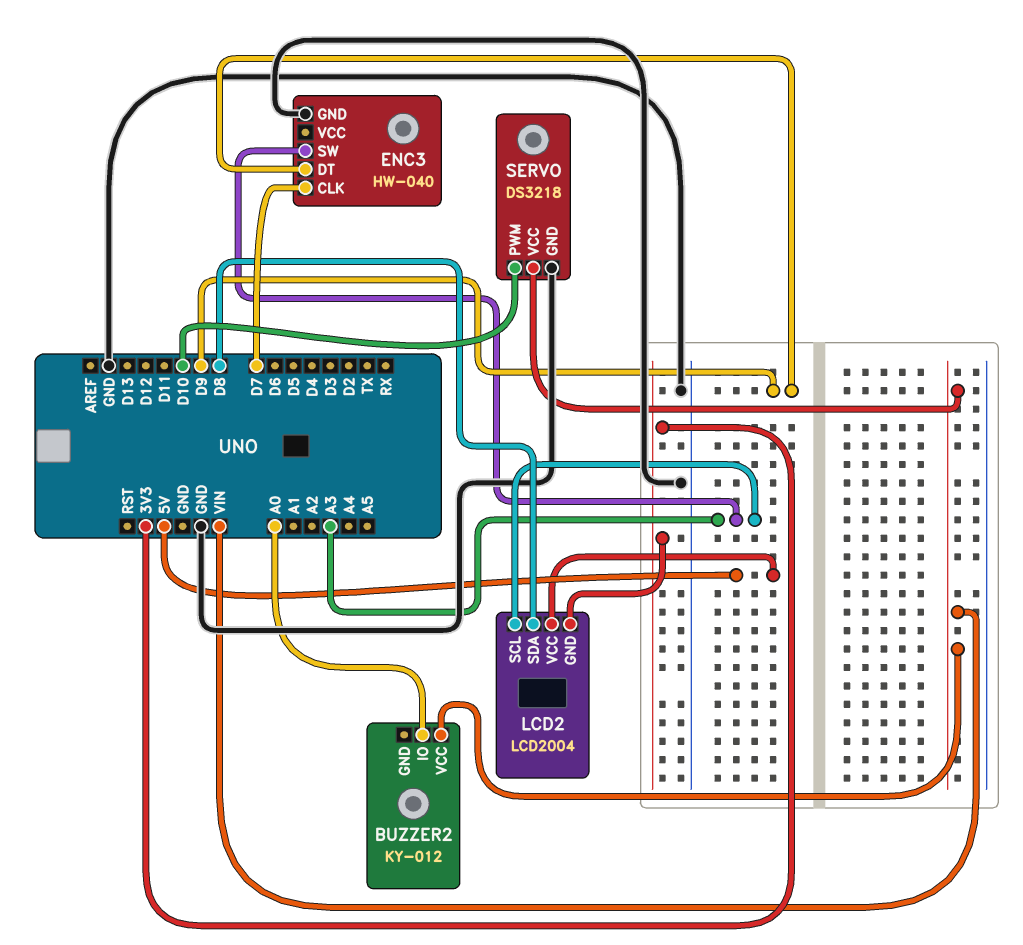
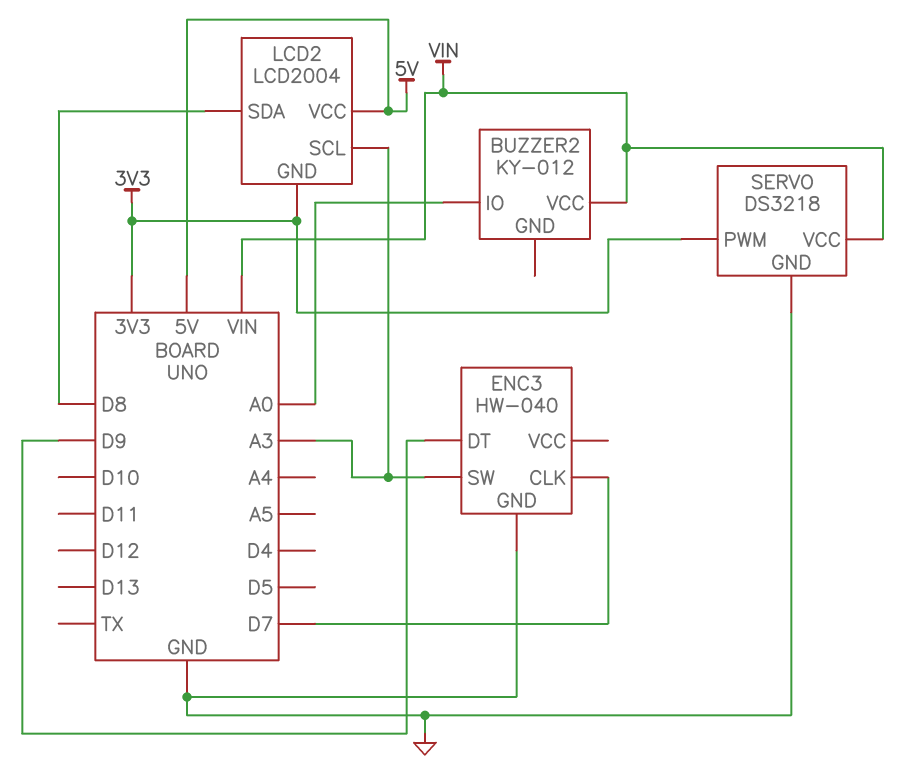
SERVO pin PWM: D10 -> 3V3

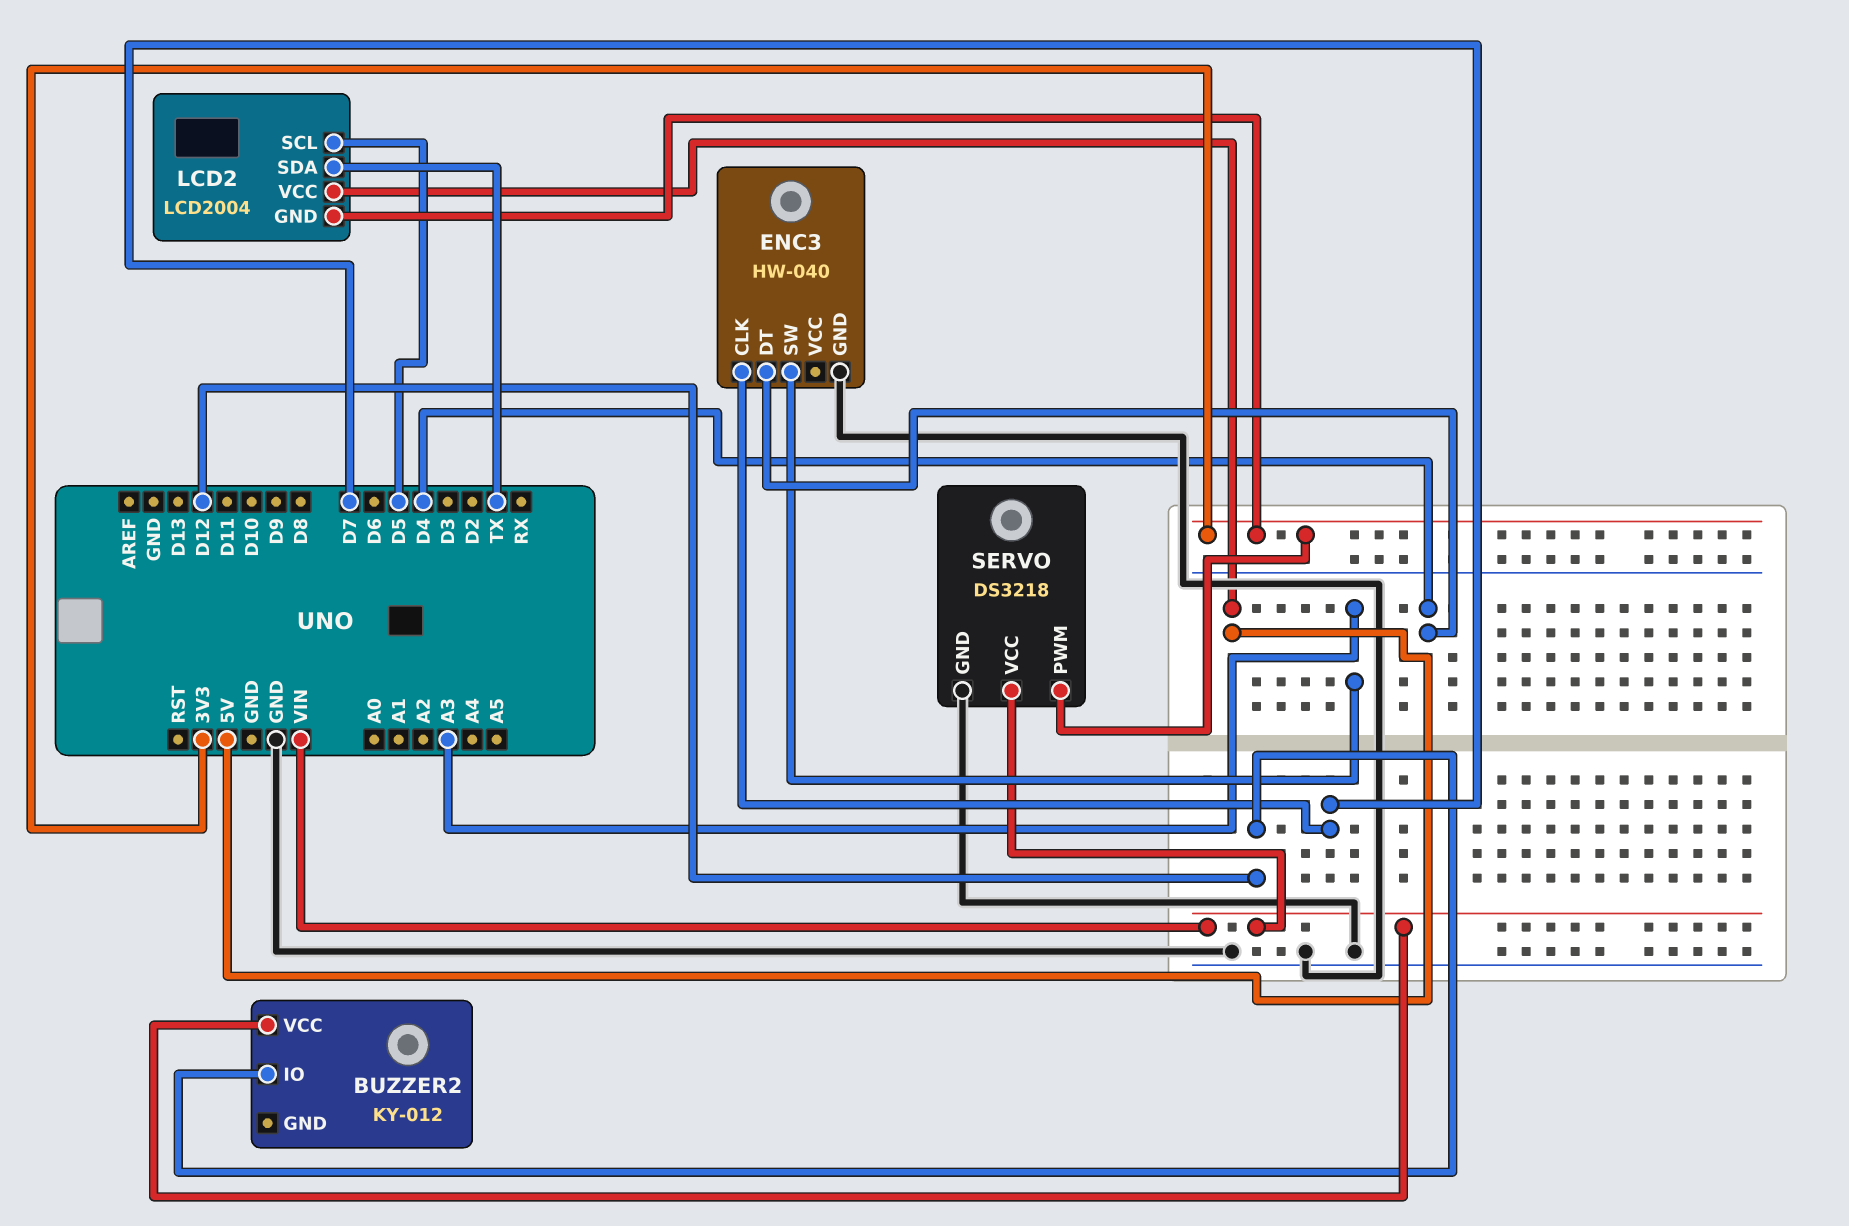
BUZZER2 pin IO: A0 -> D12
ENC3 pin DT: D9 -> D4
LCD2 pin SCL: A3 -> D5
LCD2 pin SDA: D8 -> TX

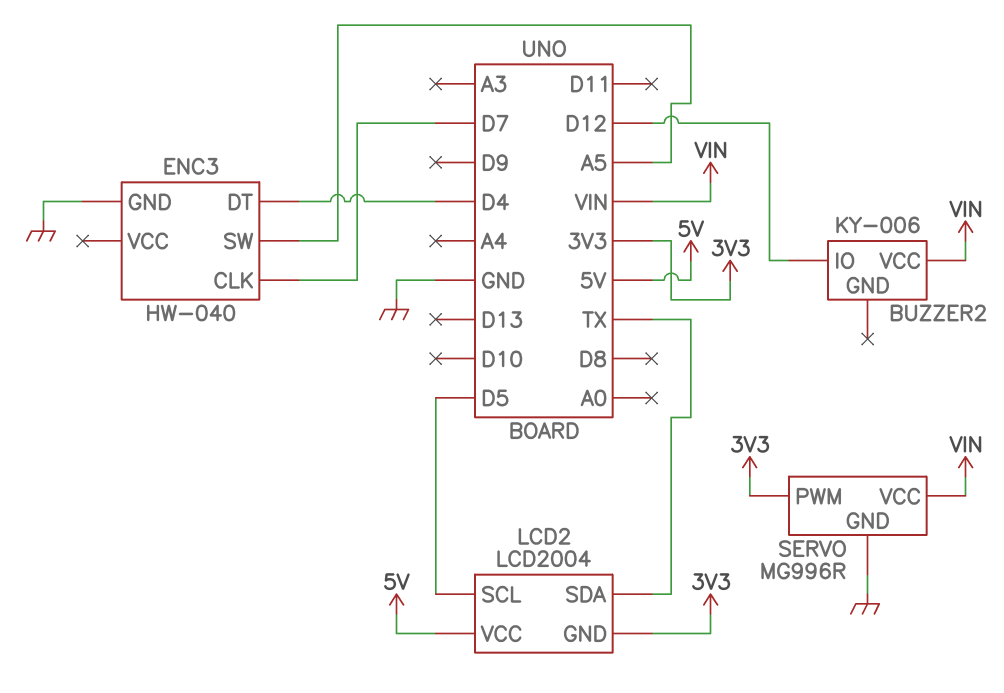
BUZZER2: KY-012 -> KY-006
ENC3 pin SW: A3 -> A5
SERVO: DS3218 -> MG996R

